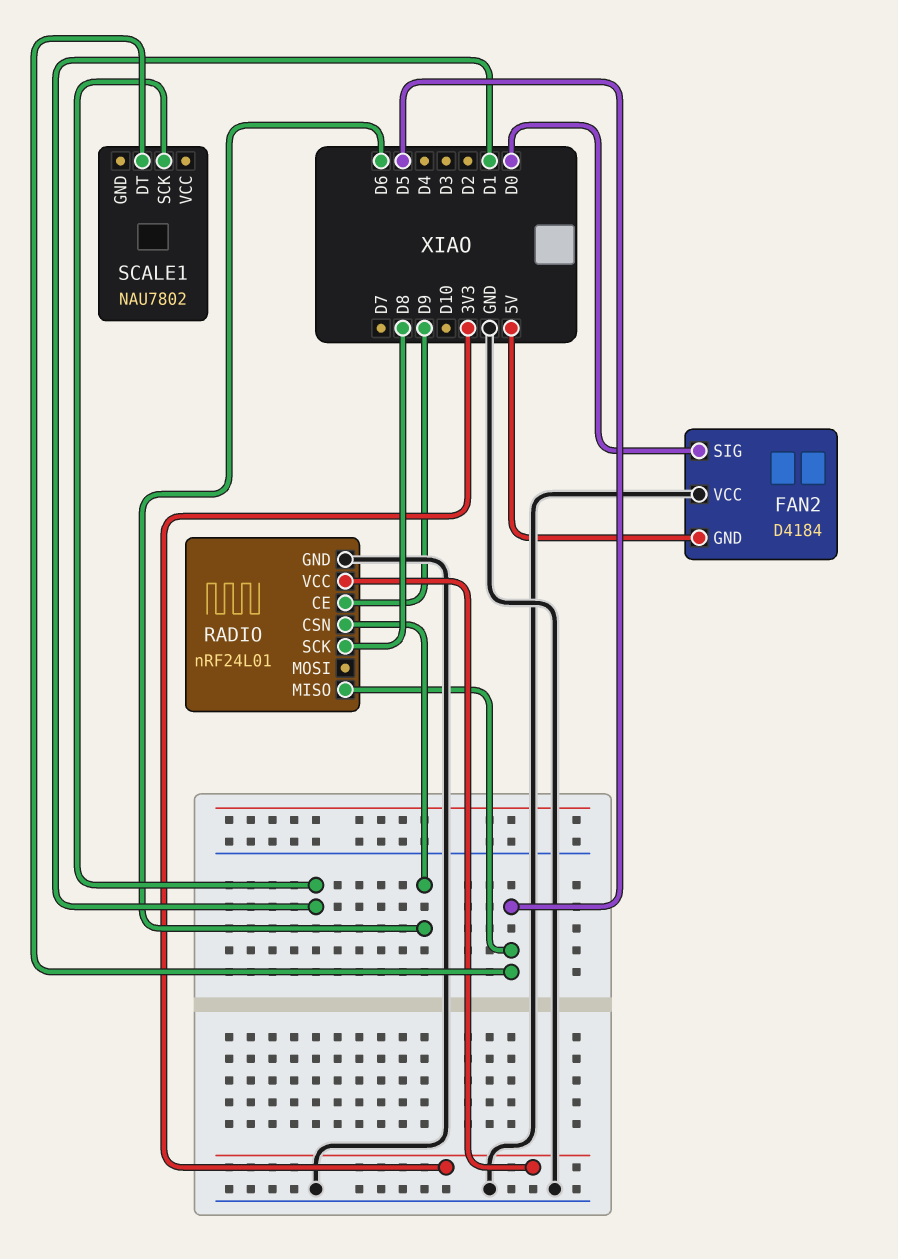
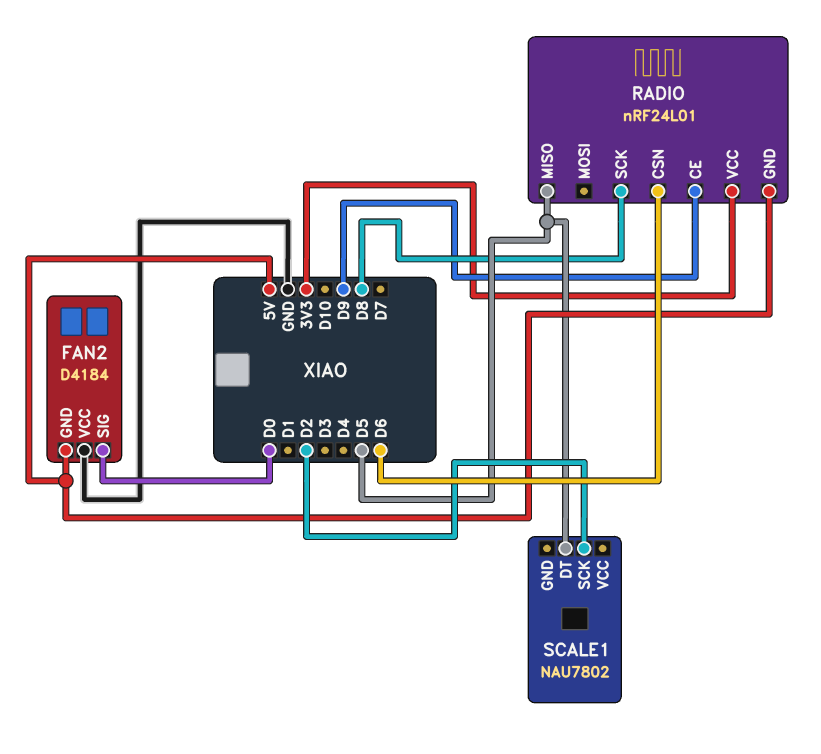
RADIO pin GND: GND -> 5V
SCALE1 pin SCK: D1 -> D2

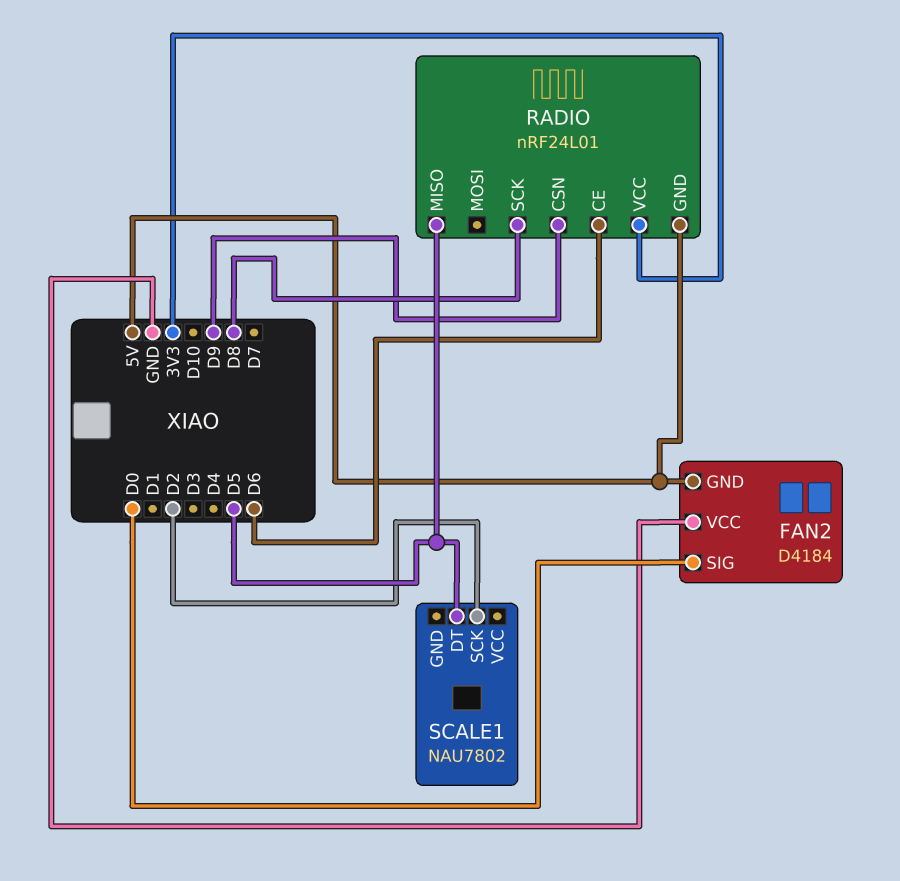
RADIO pin CE: D9 -> D6
RADIO pin CSN: D6 -> D9

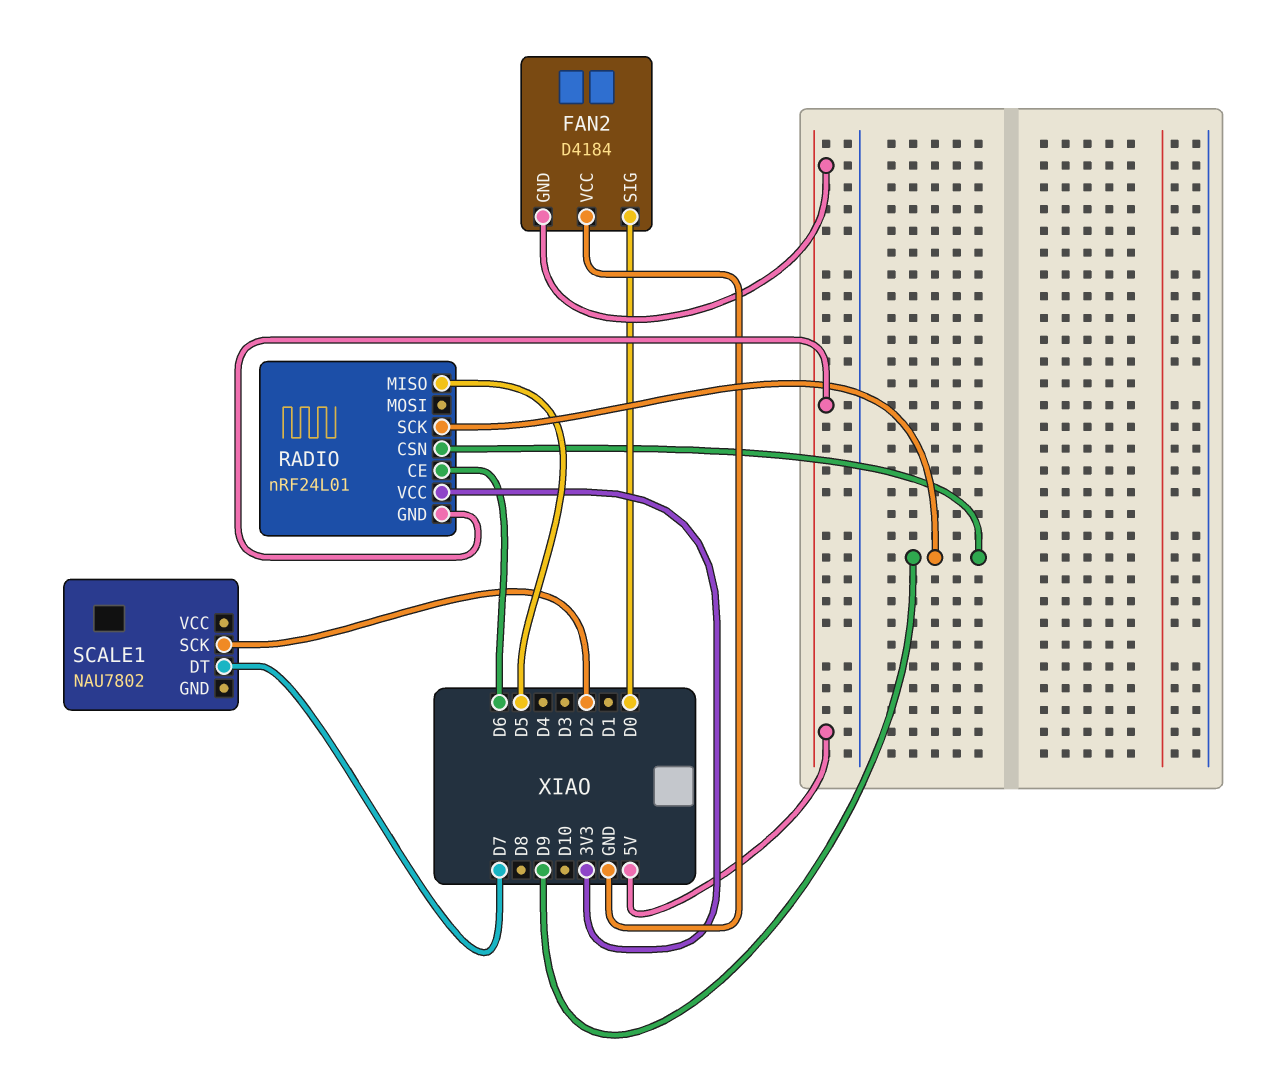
RADIO pin SCK: D8 -> D9
SCALE1 pin DT: D5 -> D7

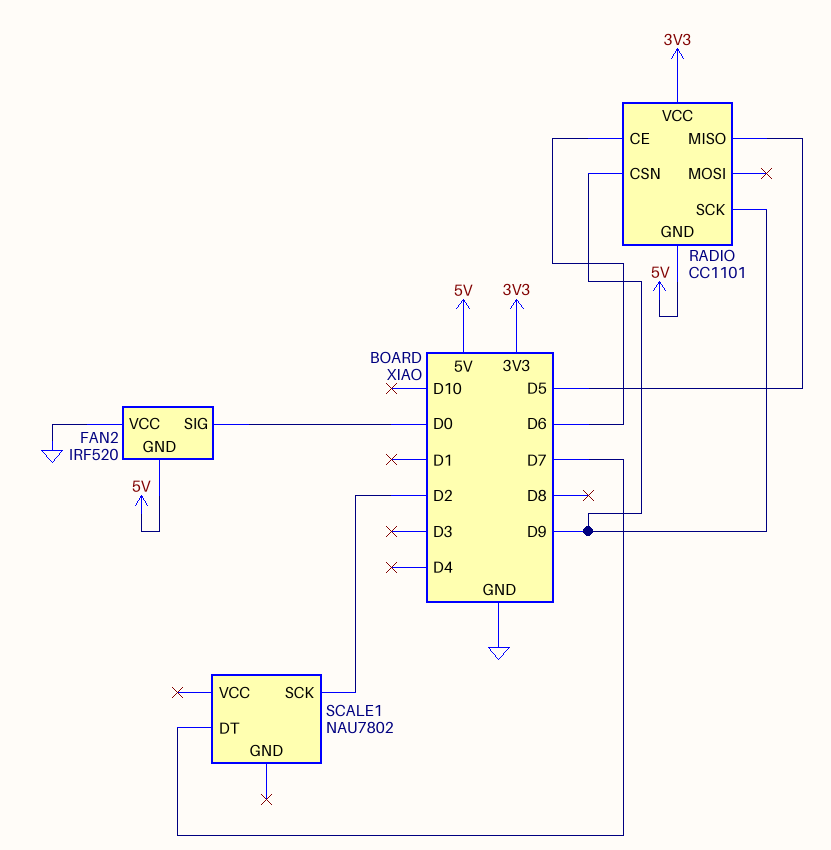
FAN2: D4184 -> IRF520
RADIO: nRF24L01 -> CC1101

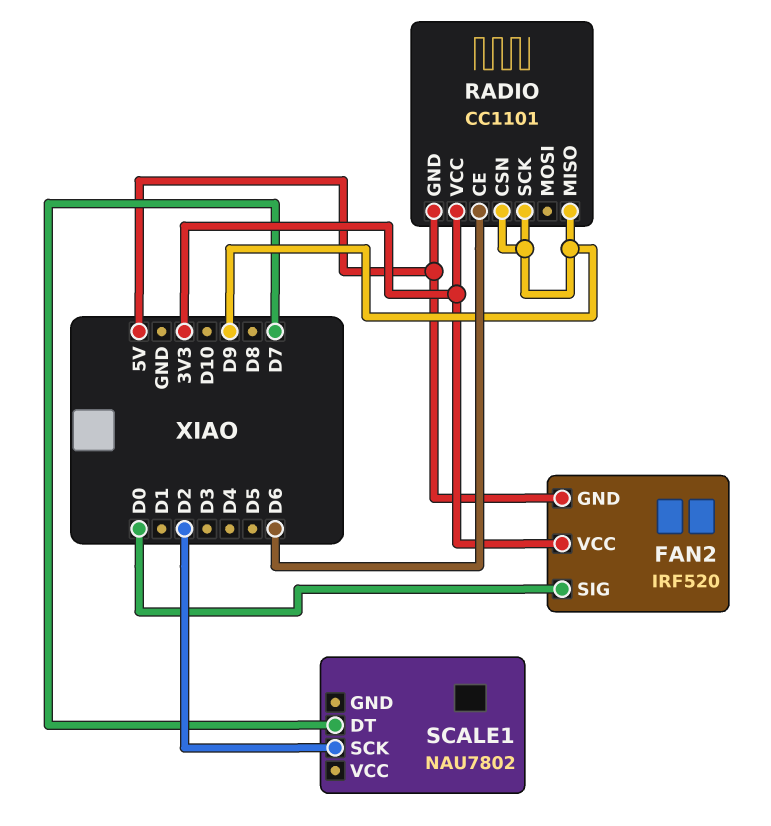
FAN2 pin VCC: GND -> 3V3
RADIO pin MISO: D5 -> D9

